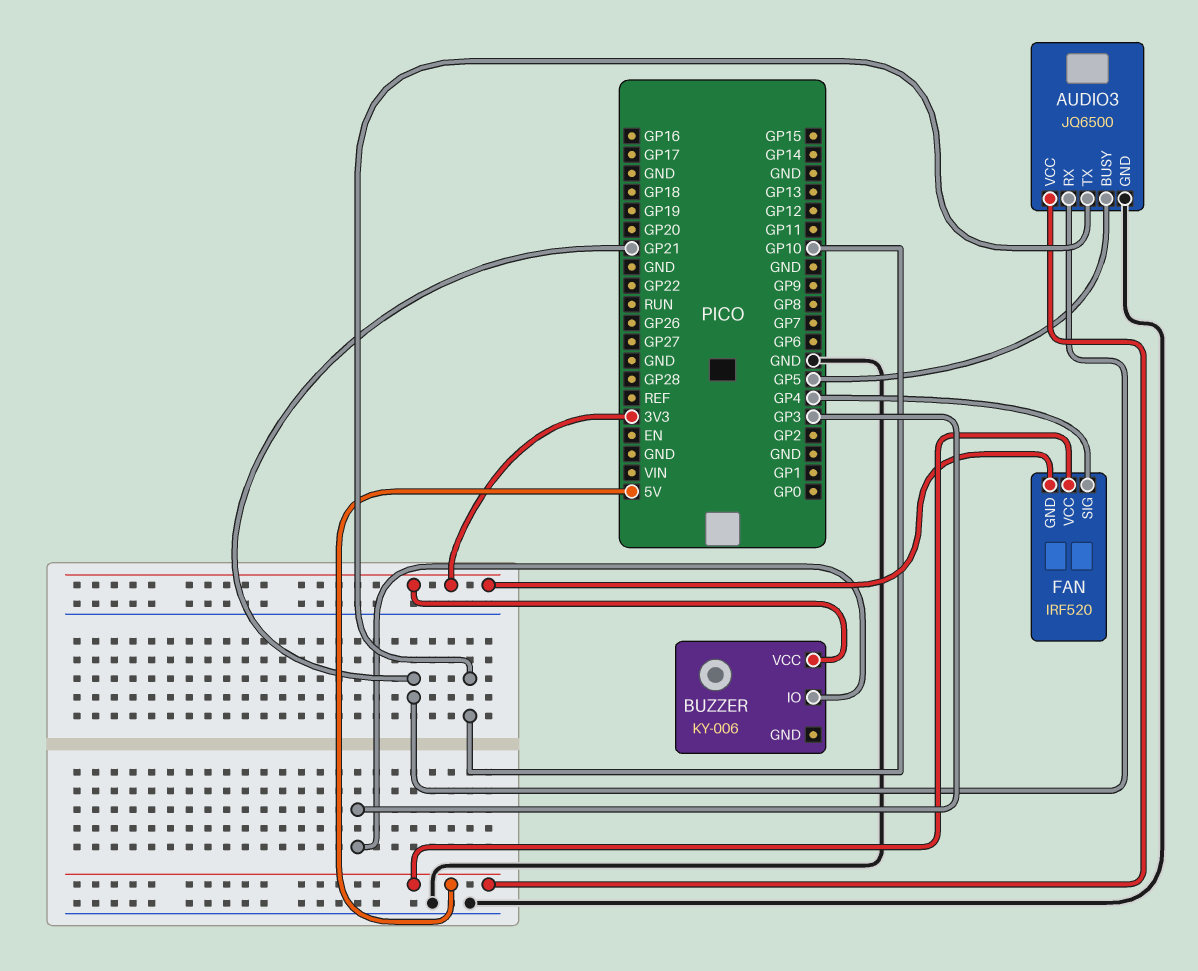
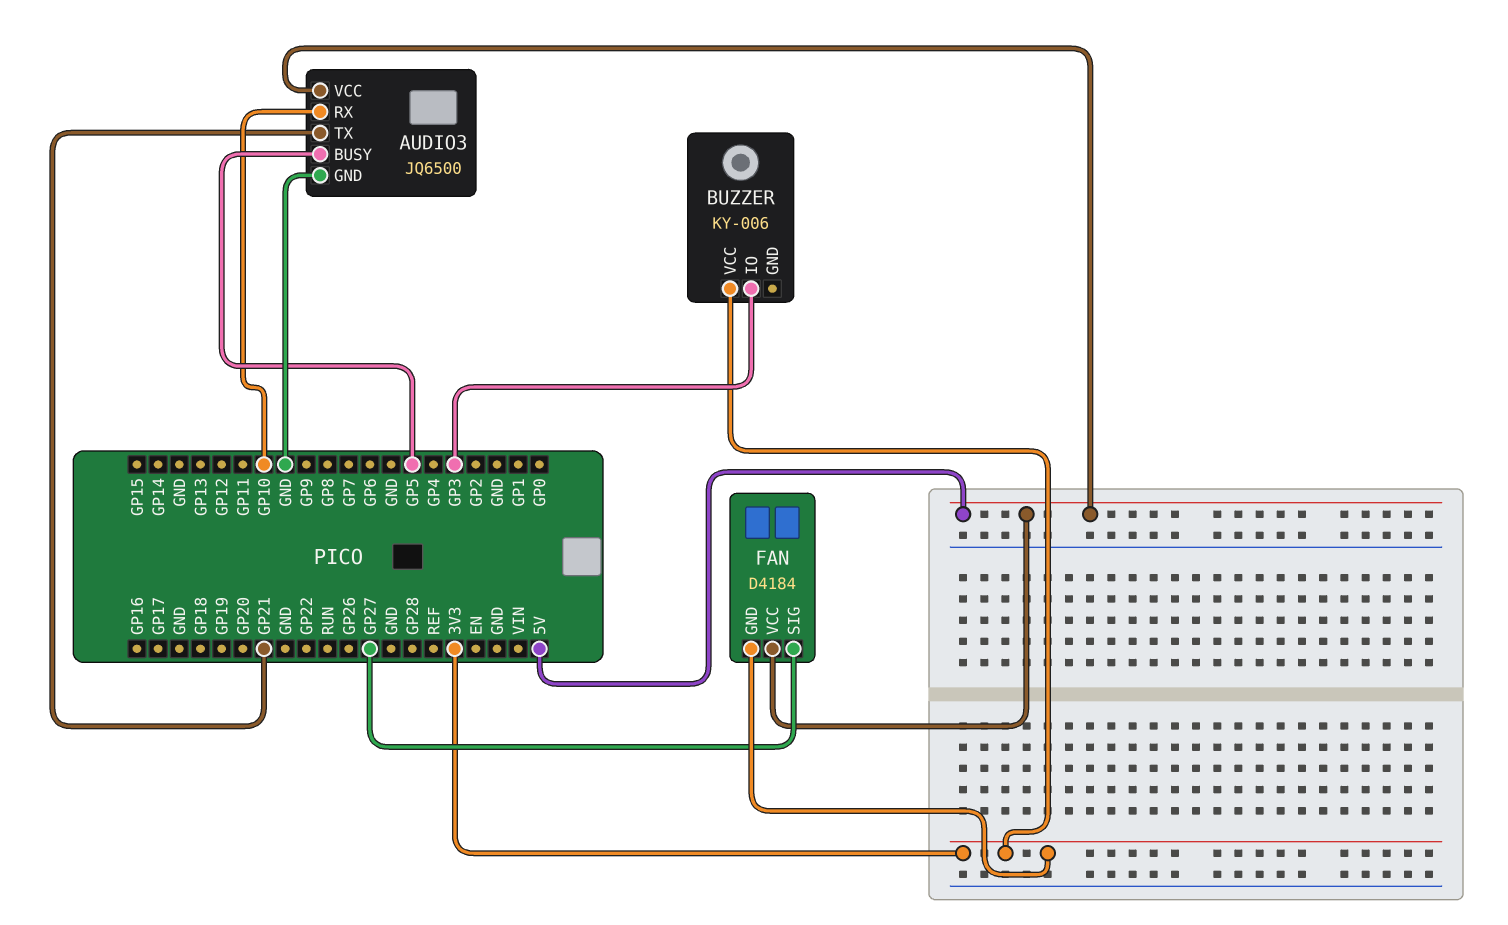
AUDIO3 pin RX: GP21 -> GP10
AUDIO3 pin TX: GP10 -> GP21
FAN: IRF520 -> D4184
FAN pin SIG: GP4 -> GP27

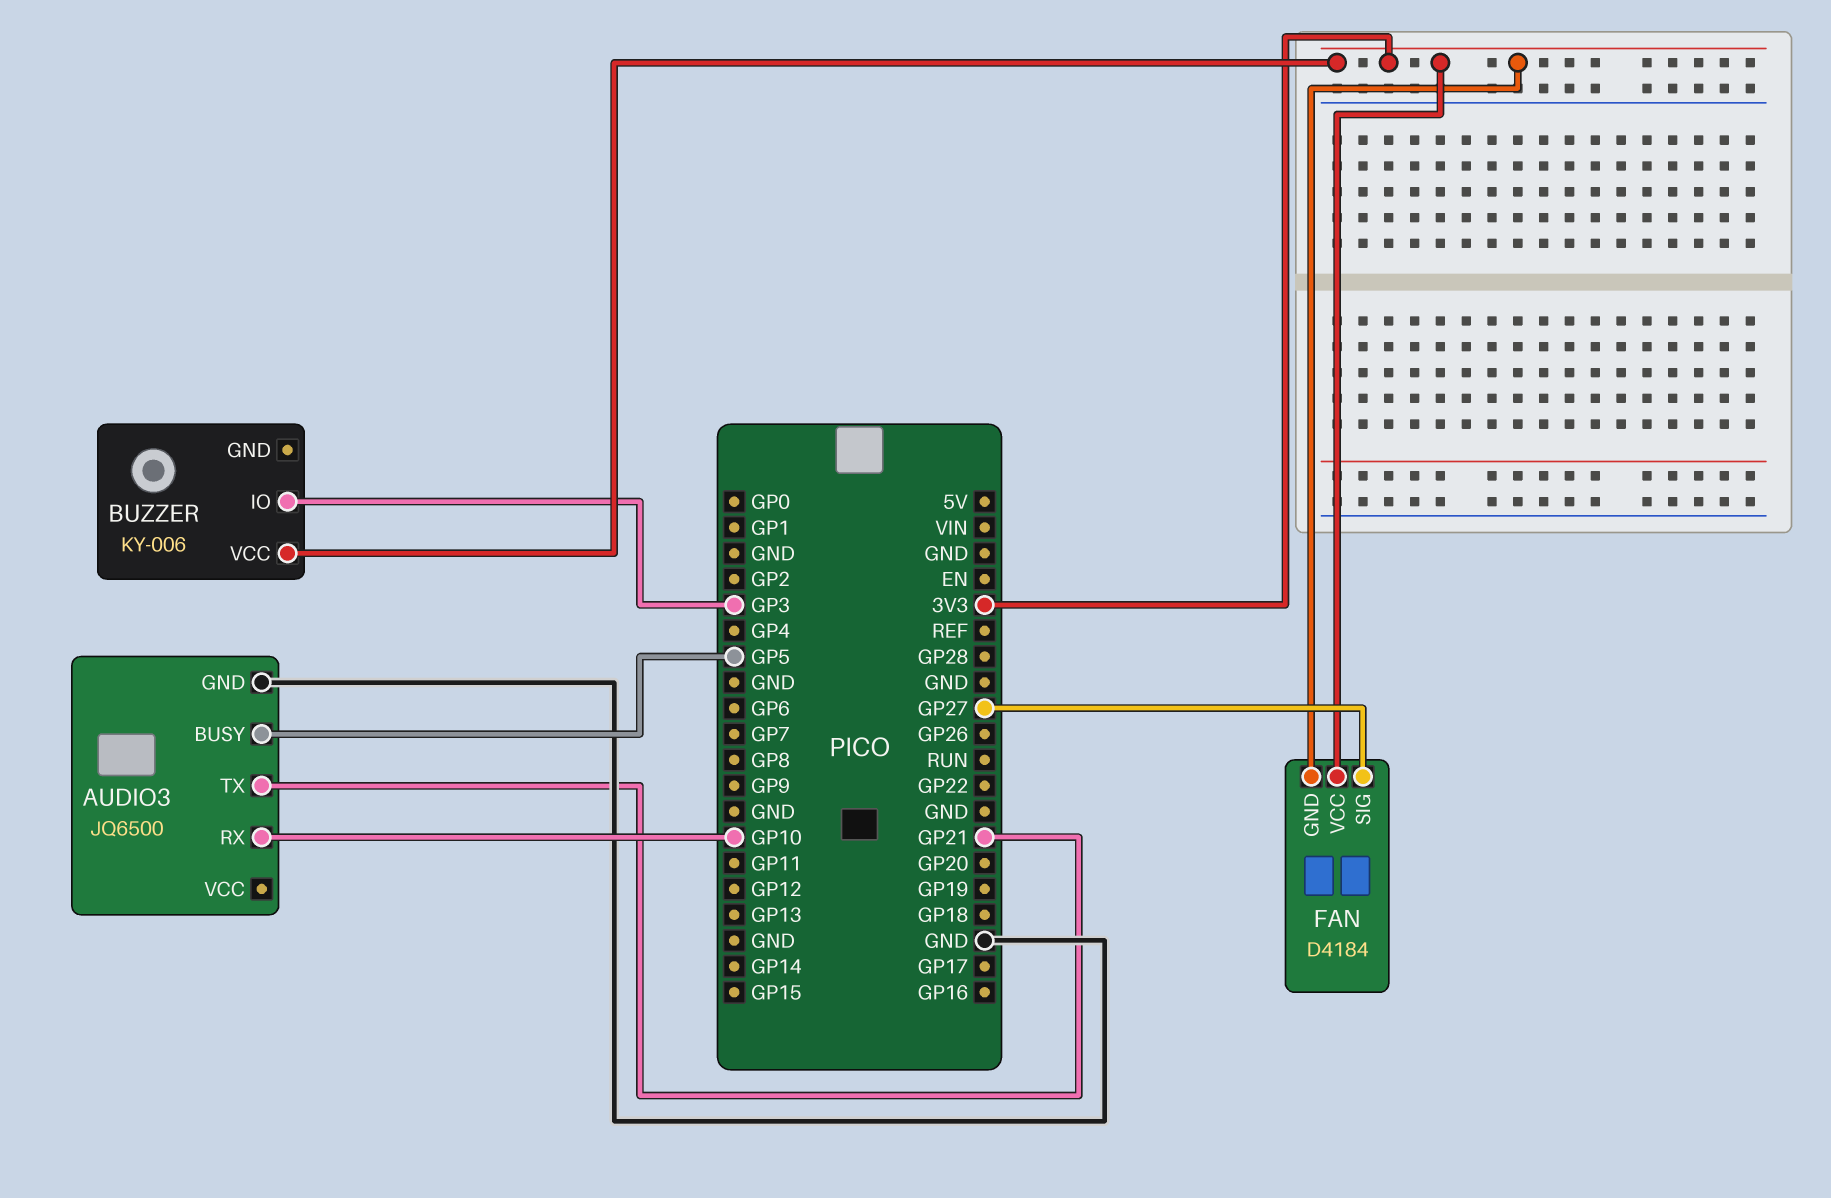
AUDIO3 pin VCC: 5V -> none
FAN pin VCC: 5V -> 3V3

